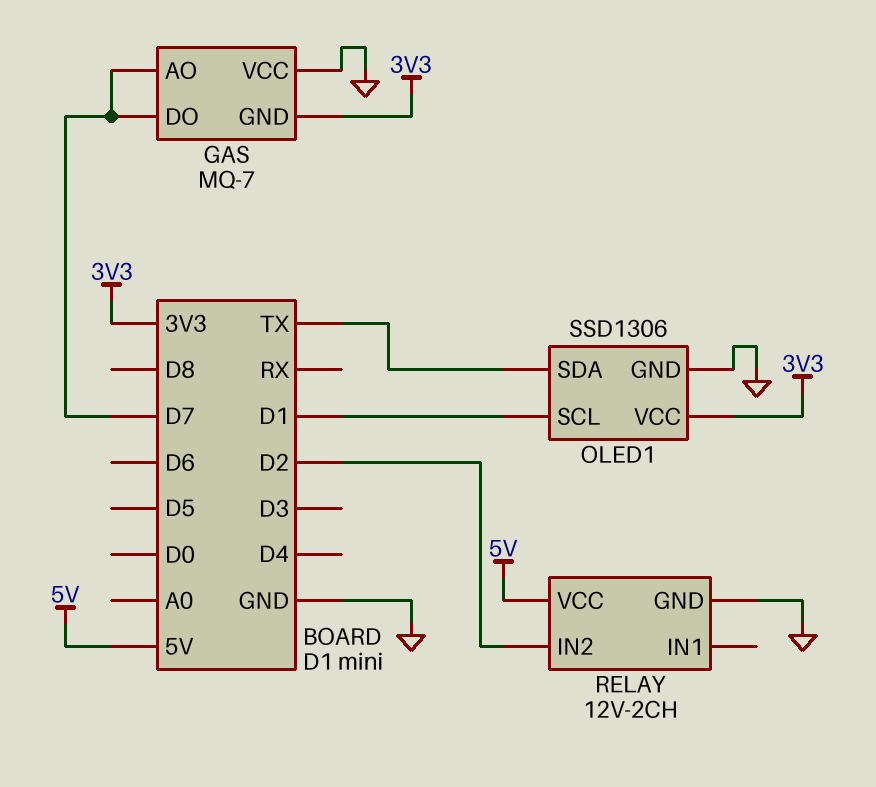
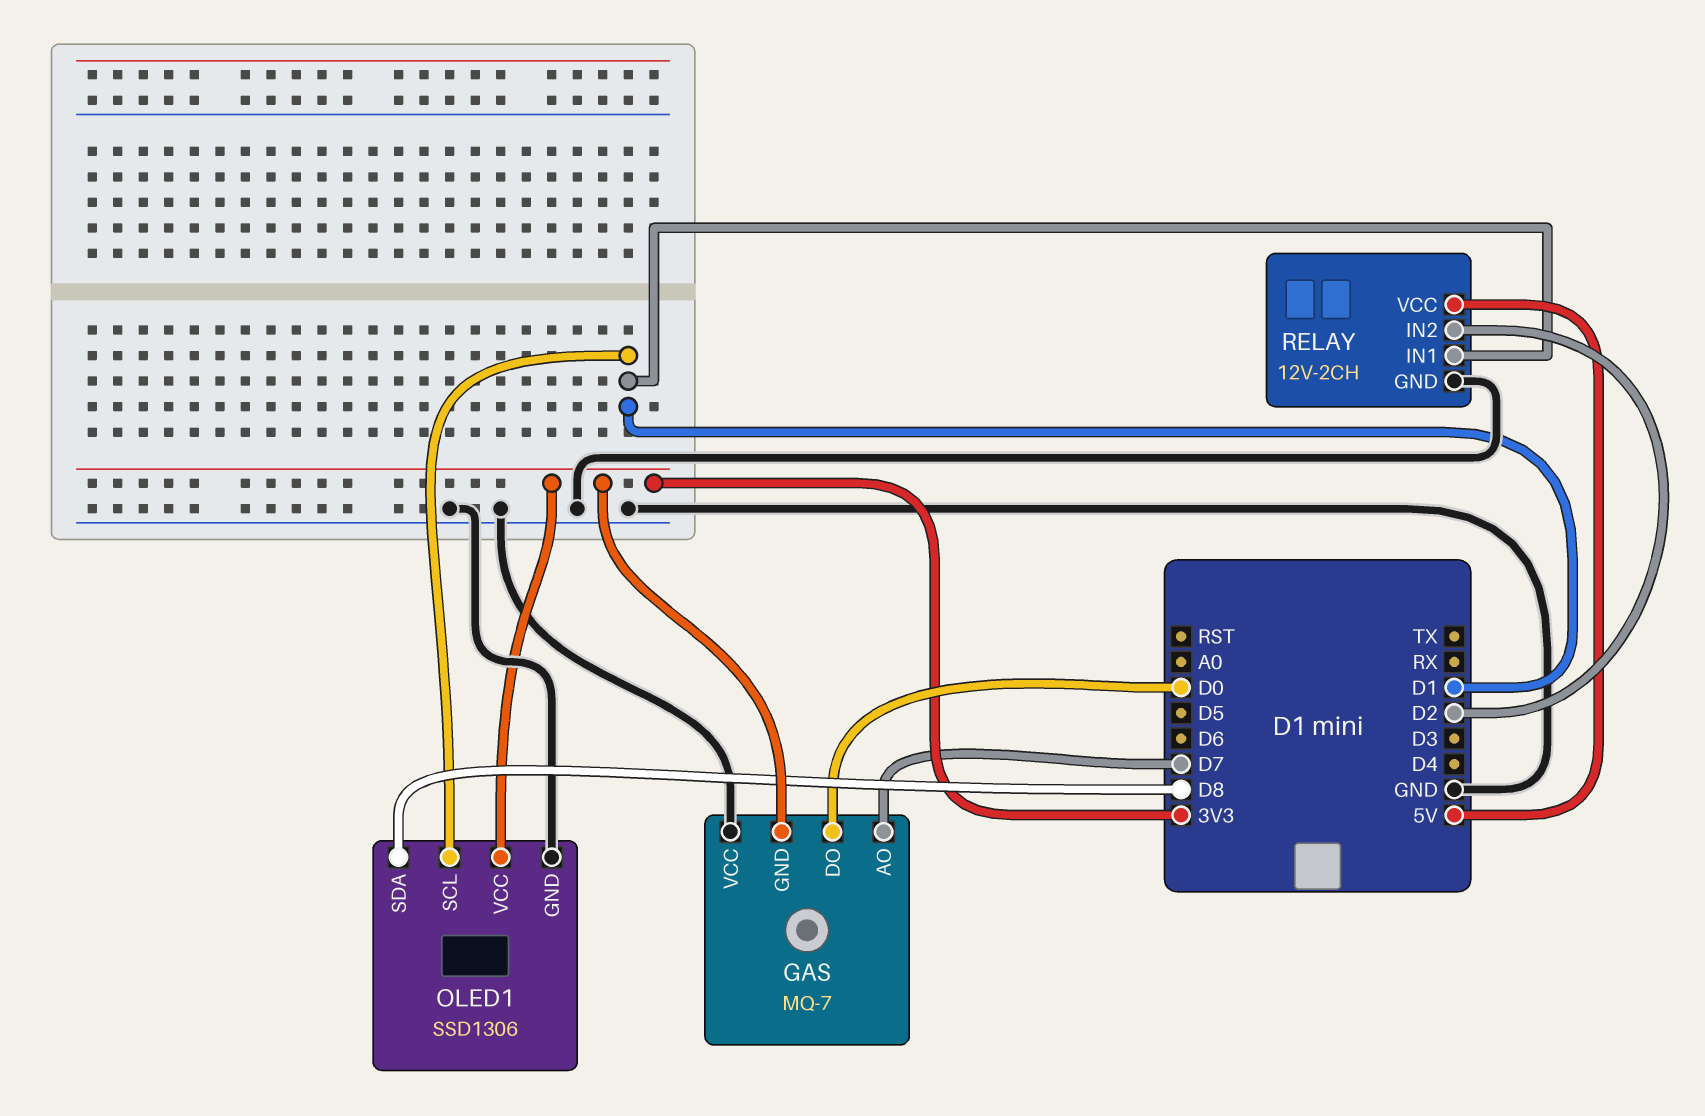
GAS pin DO: D7 -> D0
OLED1 pin SDA: TX -> D8
RELAY pin IN1: none -> D1

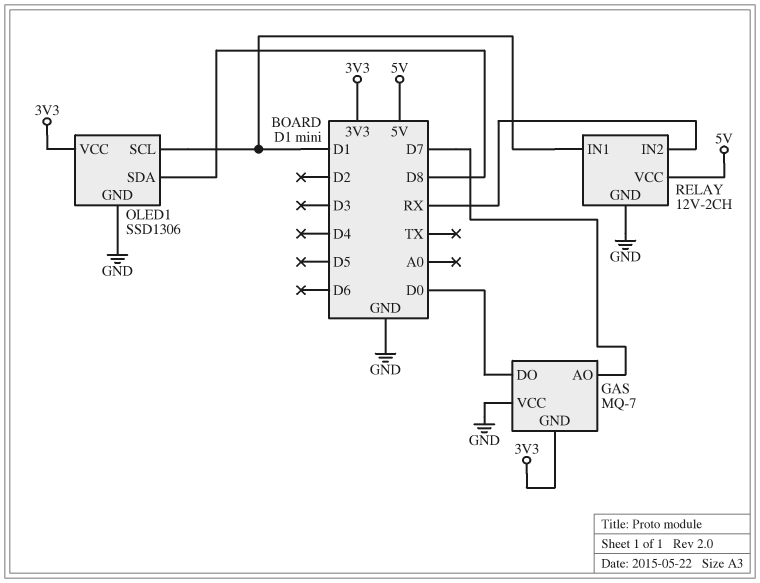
RELAY pin IN2: D2 -> RX

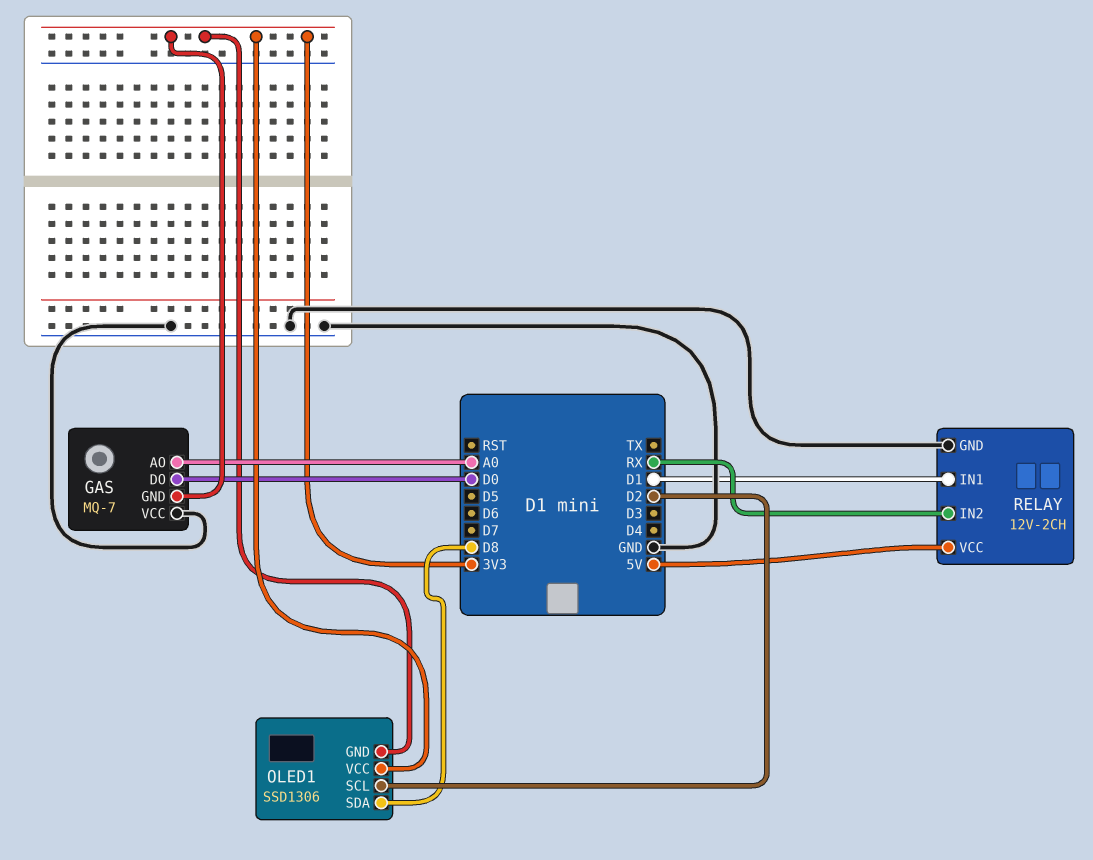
GAS pin AO: D7 -> A0
OLED1 pin GND: GND -> 3V3
OLED1 pin SCL: D1 -> D2

